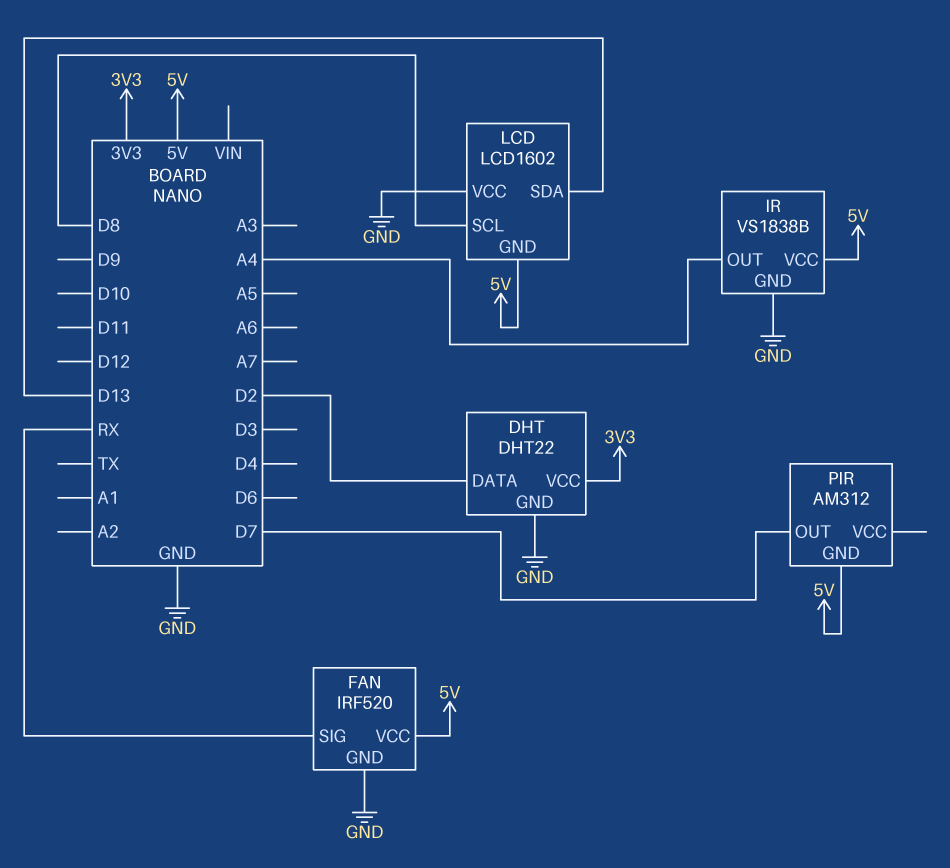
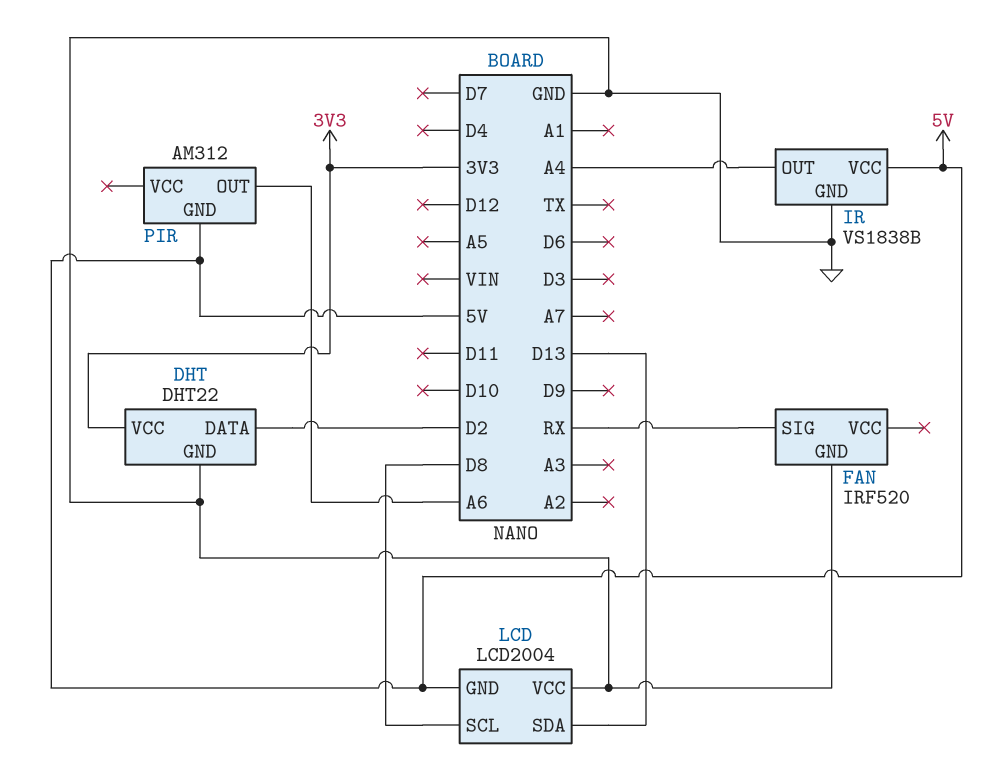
FAN pin VCC: 5V -> none
LCD: LCD1602 -> LCD2004
PIR pin OUT: D7 -> A6

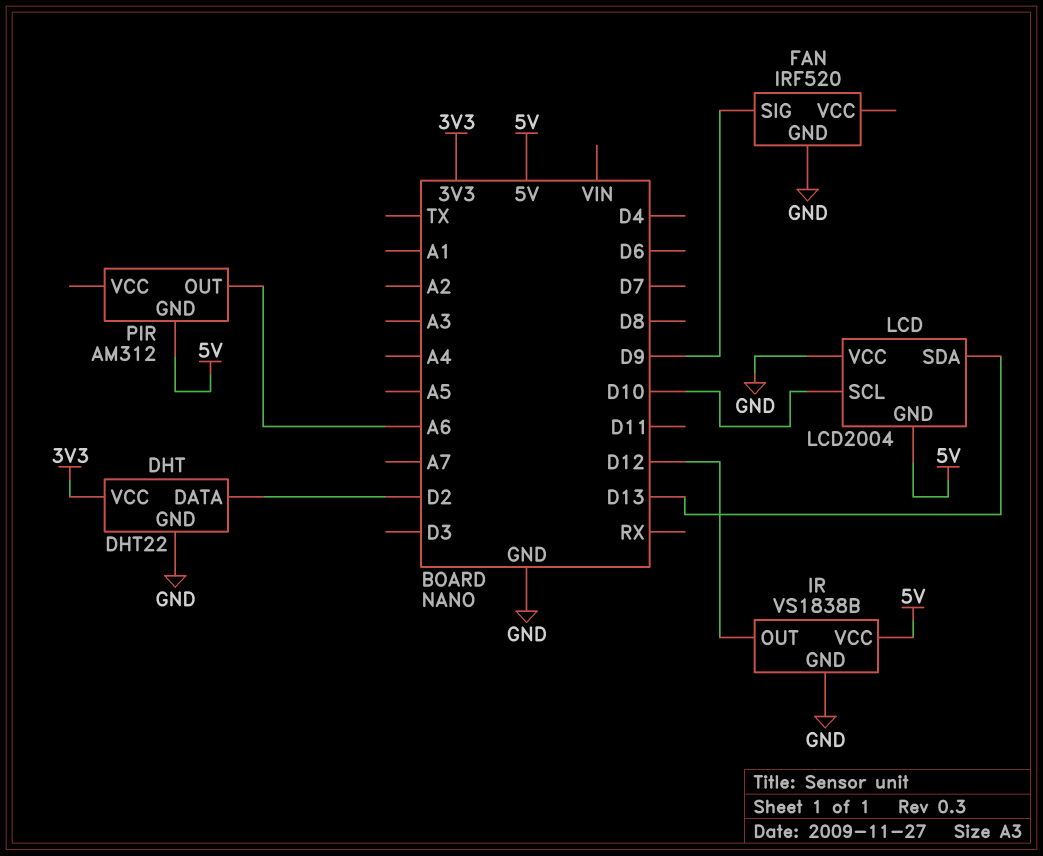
FAN pin SIG: RX -> D9
IR pin OUT: A4 -> D12
LCD pin SCL: D8 -> D10

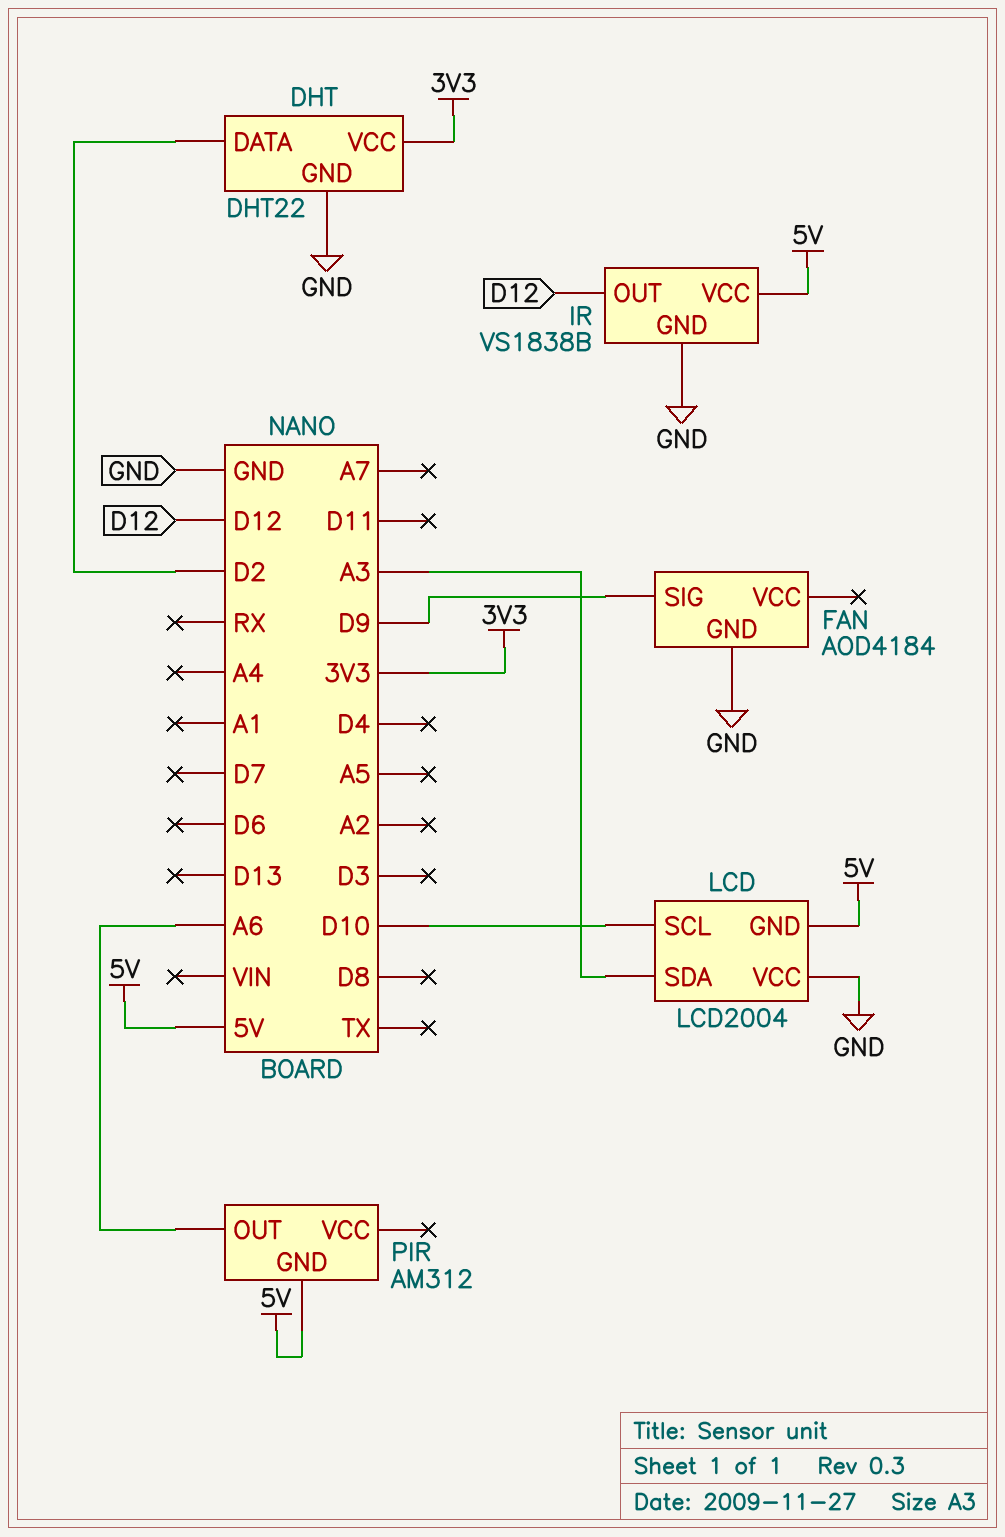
FAN: IRF520 -> AOD4184
LCD pin SDA: D13 -> A3

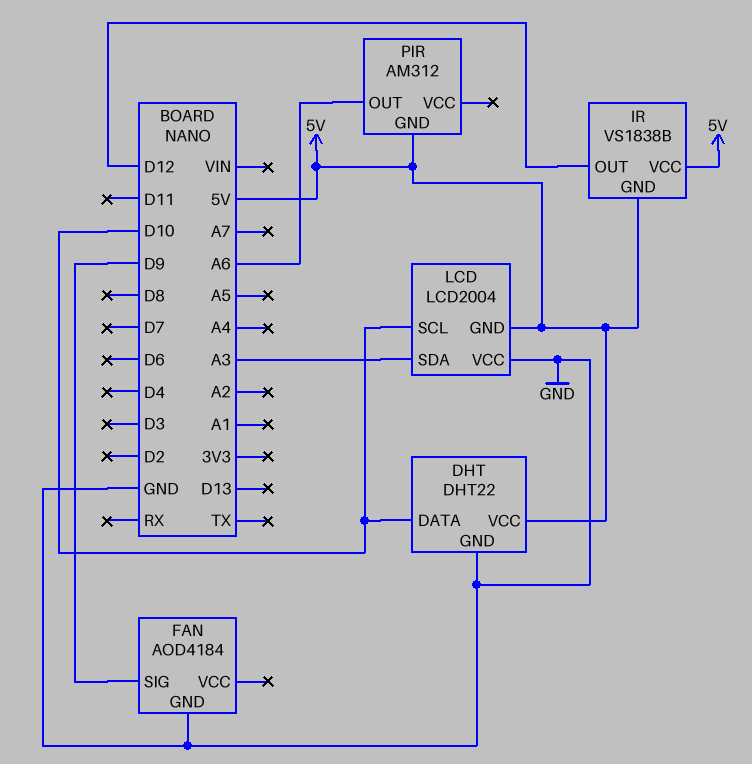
DHT pin DATA: D2 -> D10
DHT pin VCC: 3V3 -> 5V
IR pin GND: GND -> 5V

